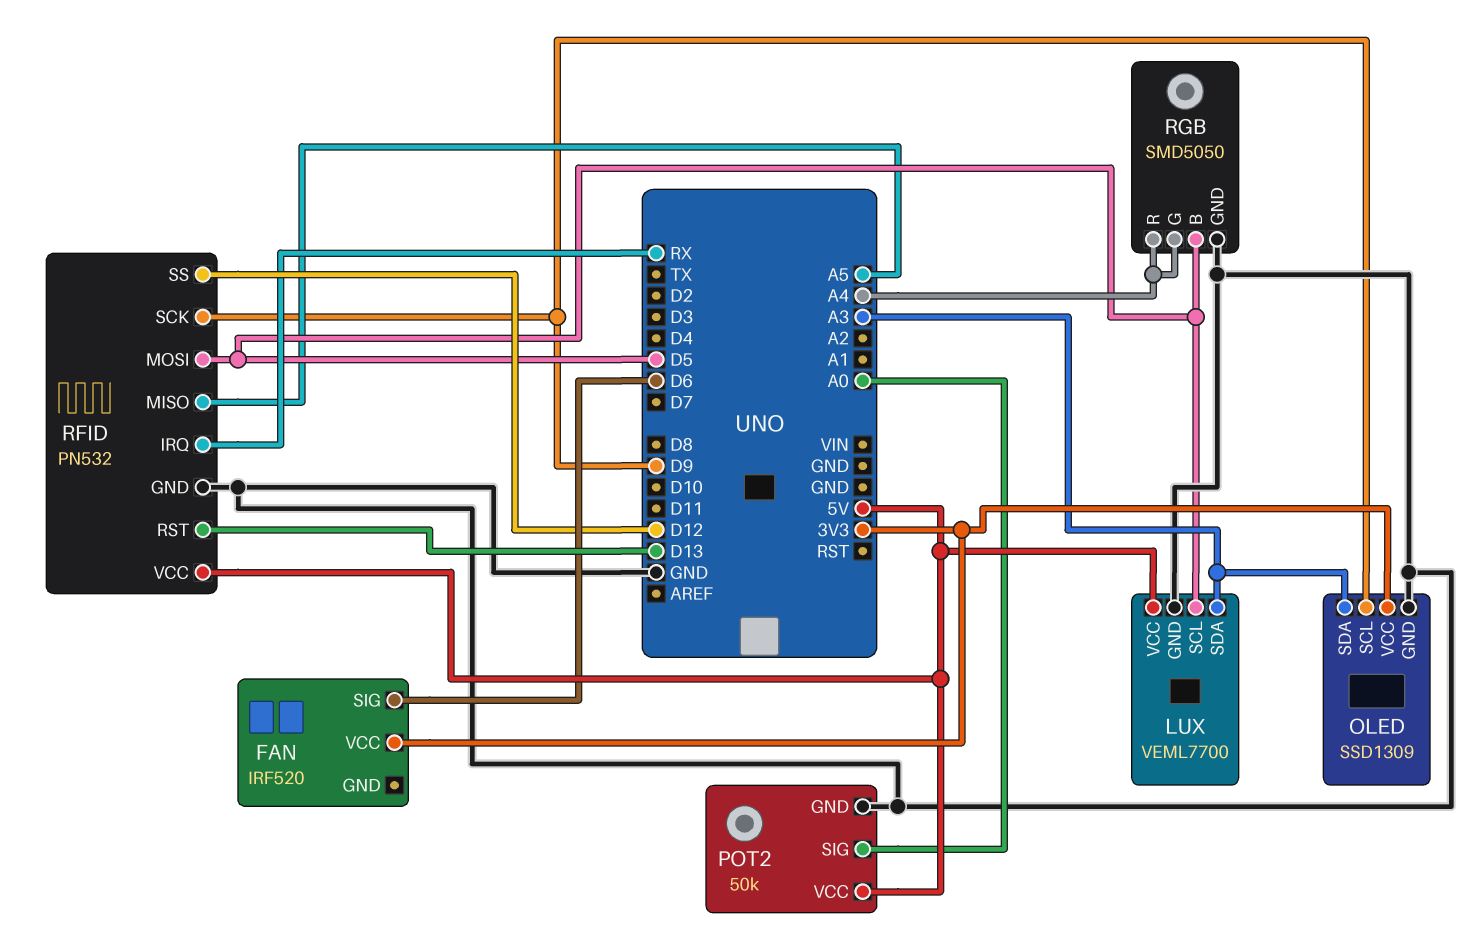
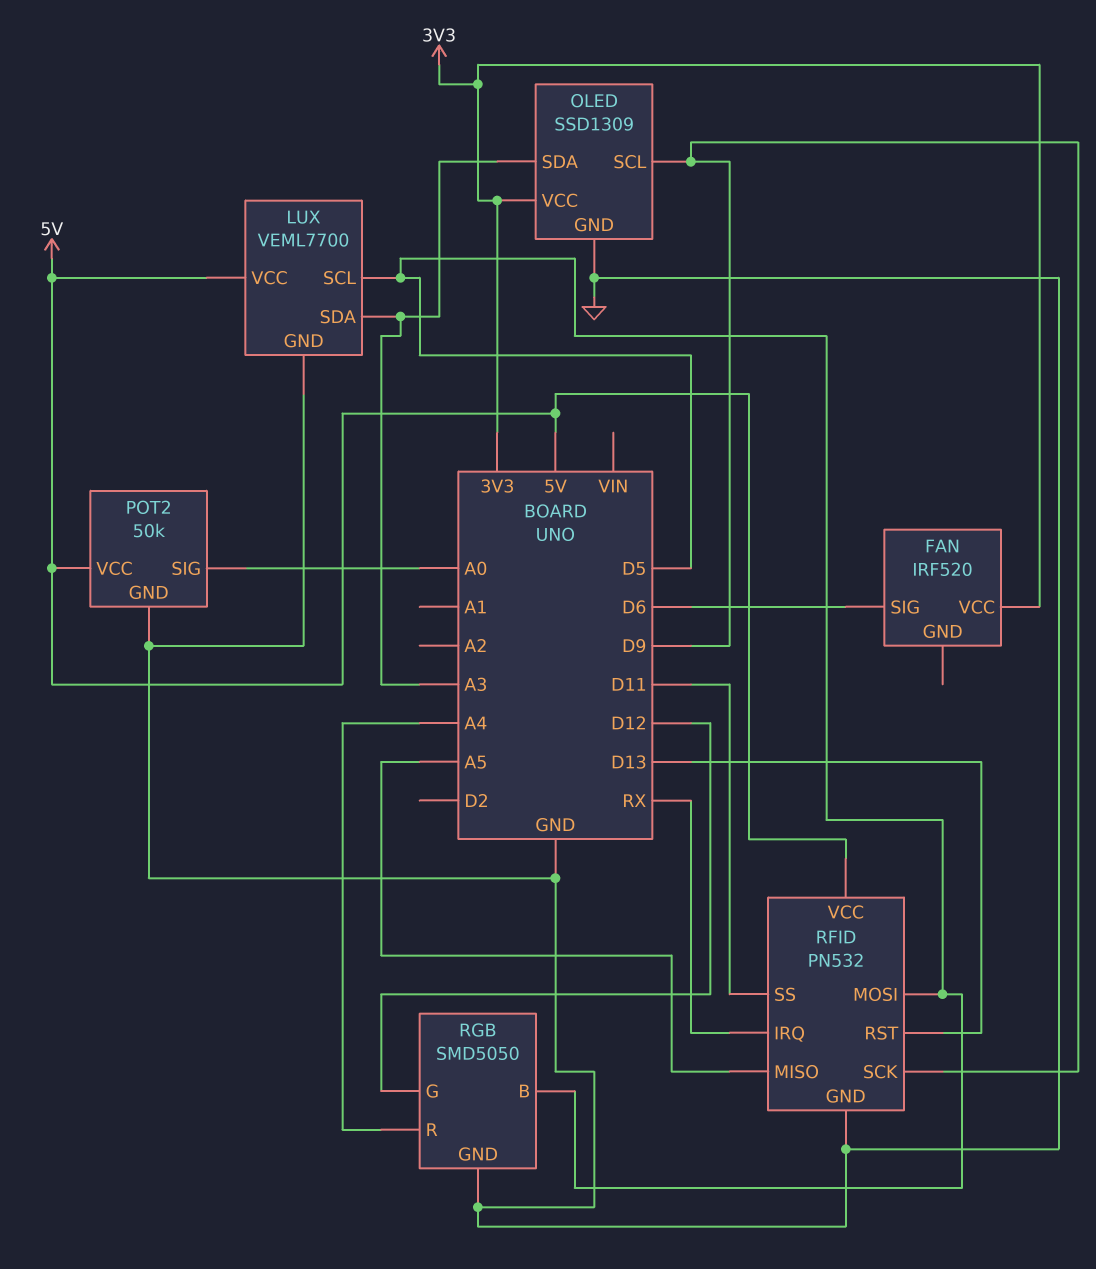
RFID pin SS: D12 -> D11
RGB pin G: A4 -> D12

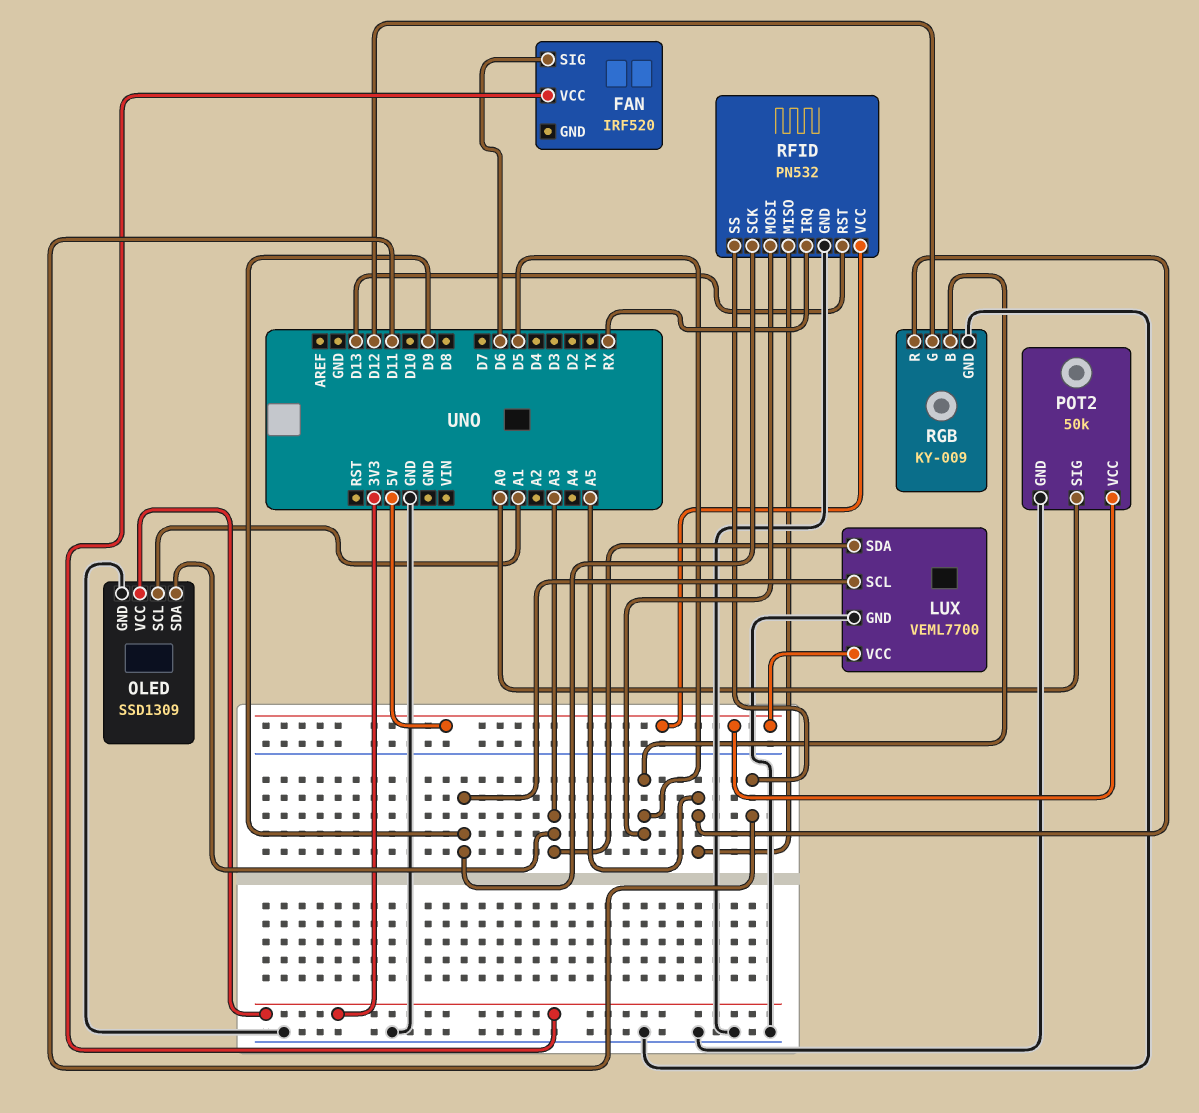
LUX pin SCL: D5 -> D9
OLED pin SCL: D9 -> A1
RGB: SMD5050 -> KY-009
RGB pin R: A4 -> A5

